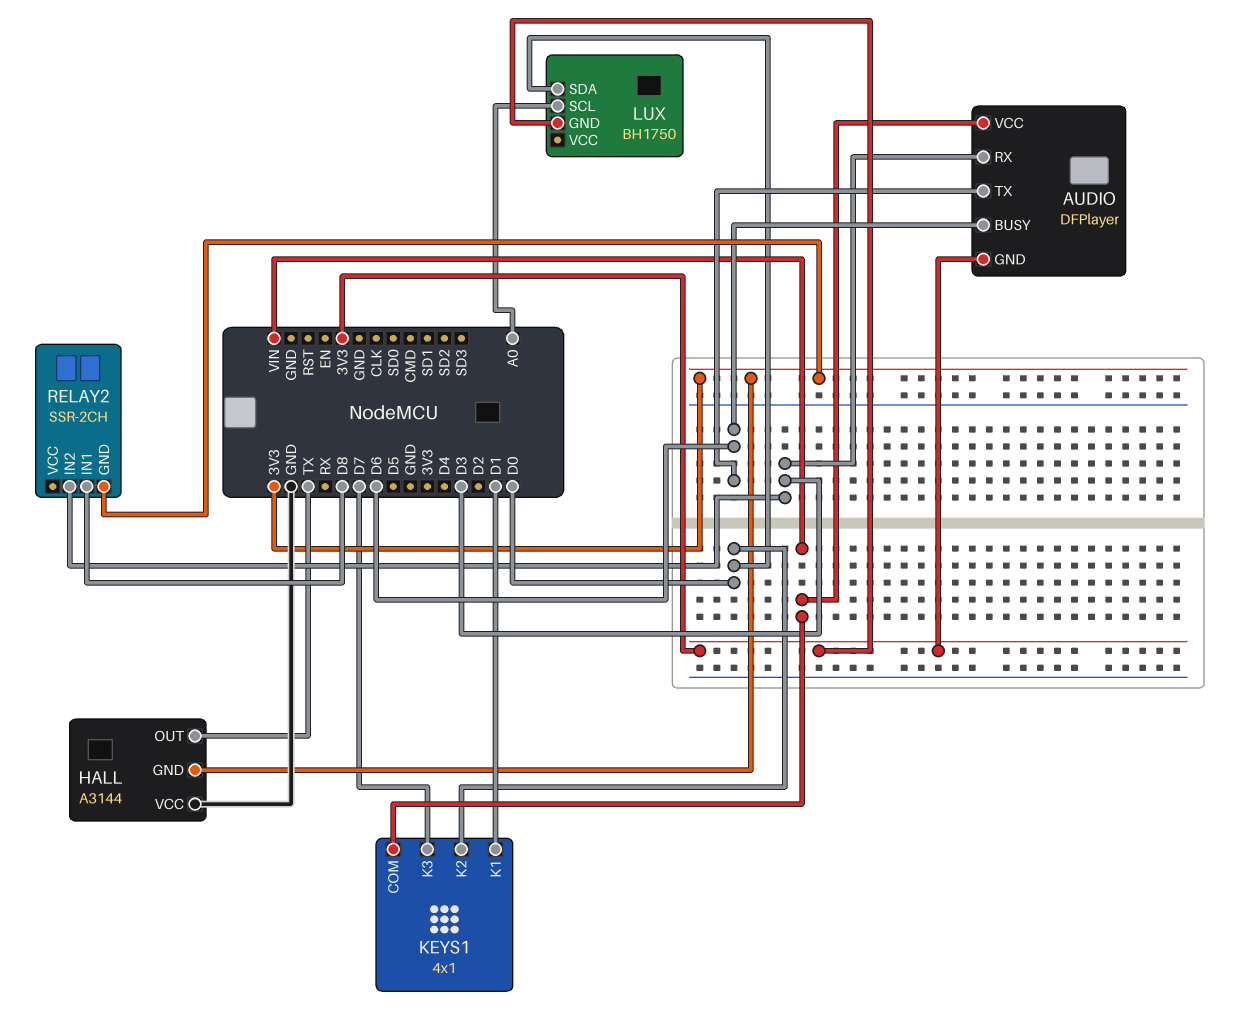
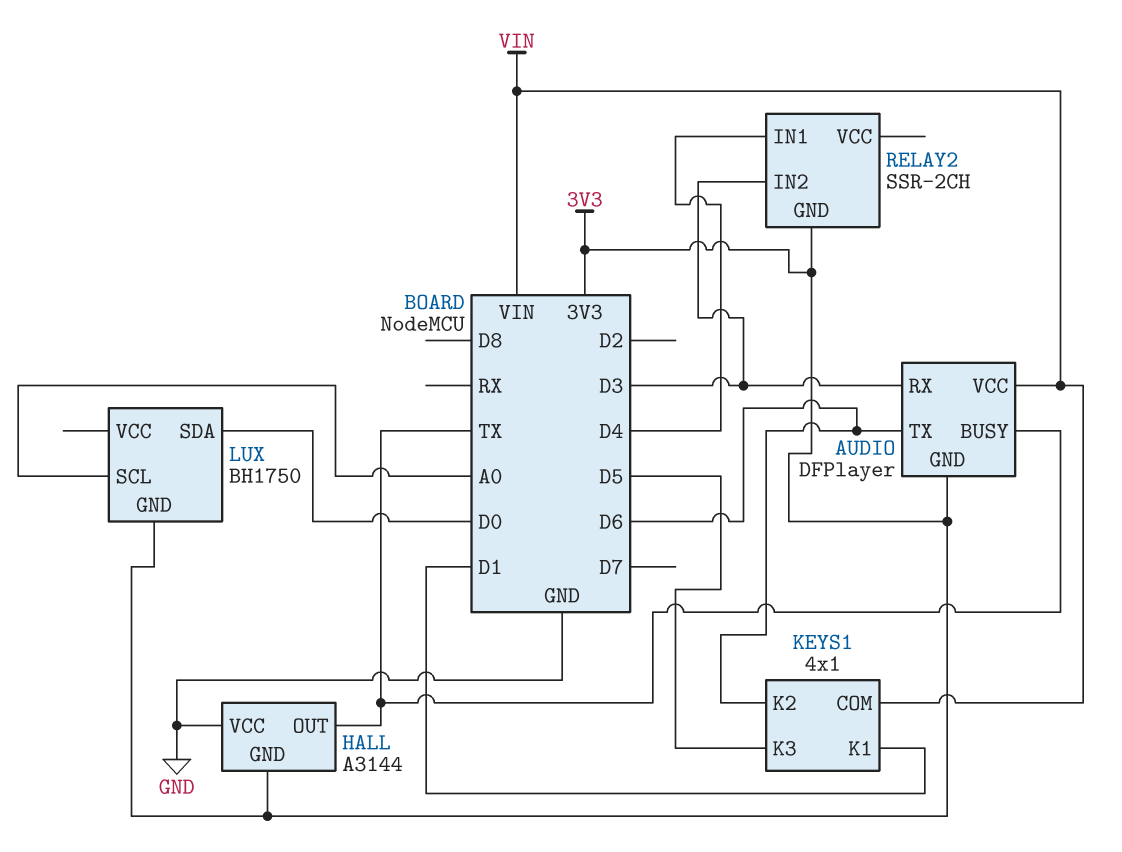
AUDIO pin BUSY: D6 -> TX
KEYS1 pin K2: D0 -> D6
KEYS1 pin K3: D7 -> D5
RELAY2 pin IN1: D8 -> D4

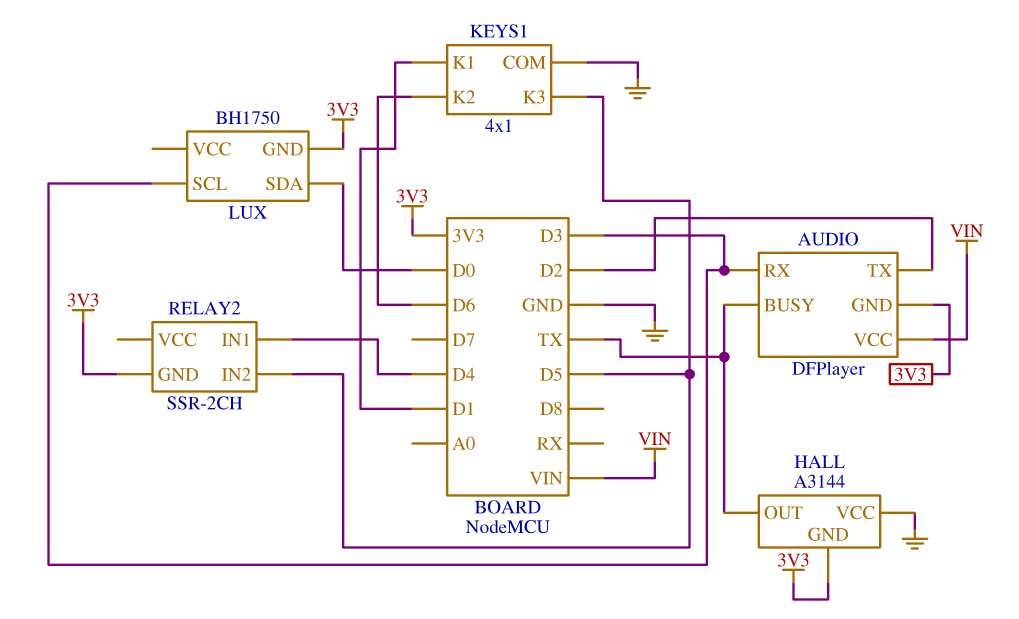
AUDIO pin TX: D6 -> D2
KEYS1 pin COM: VIN -> GND
LUX pin SCL: A0 -> D3
RELAY2 pin IN2: D3 -> D5

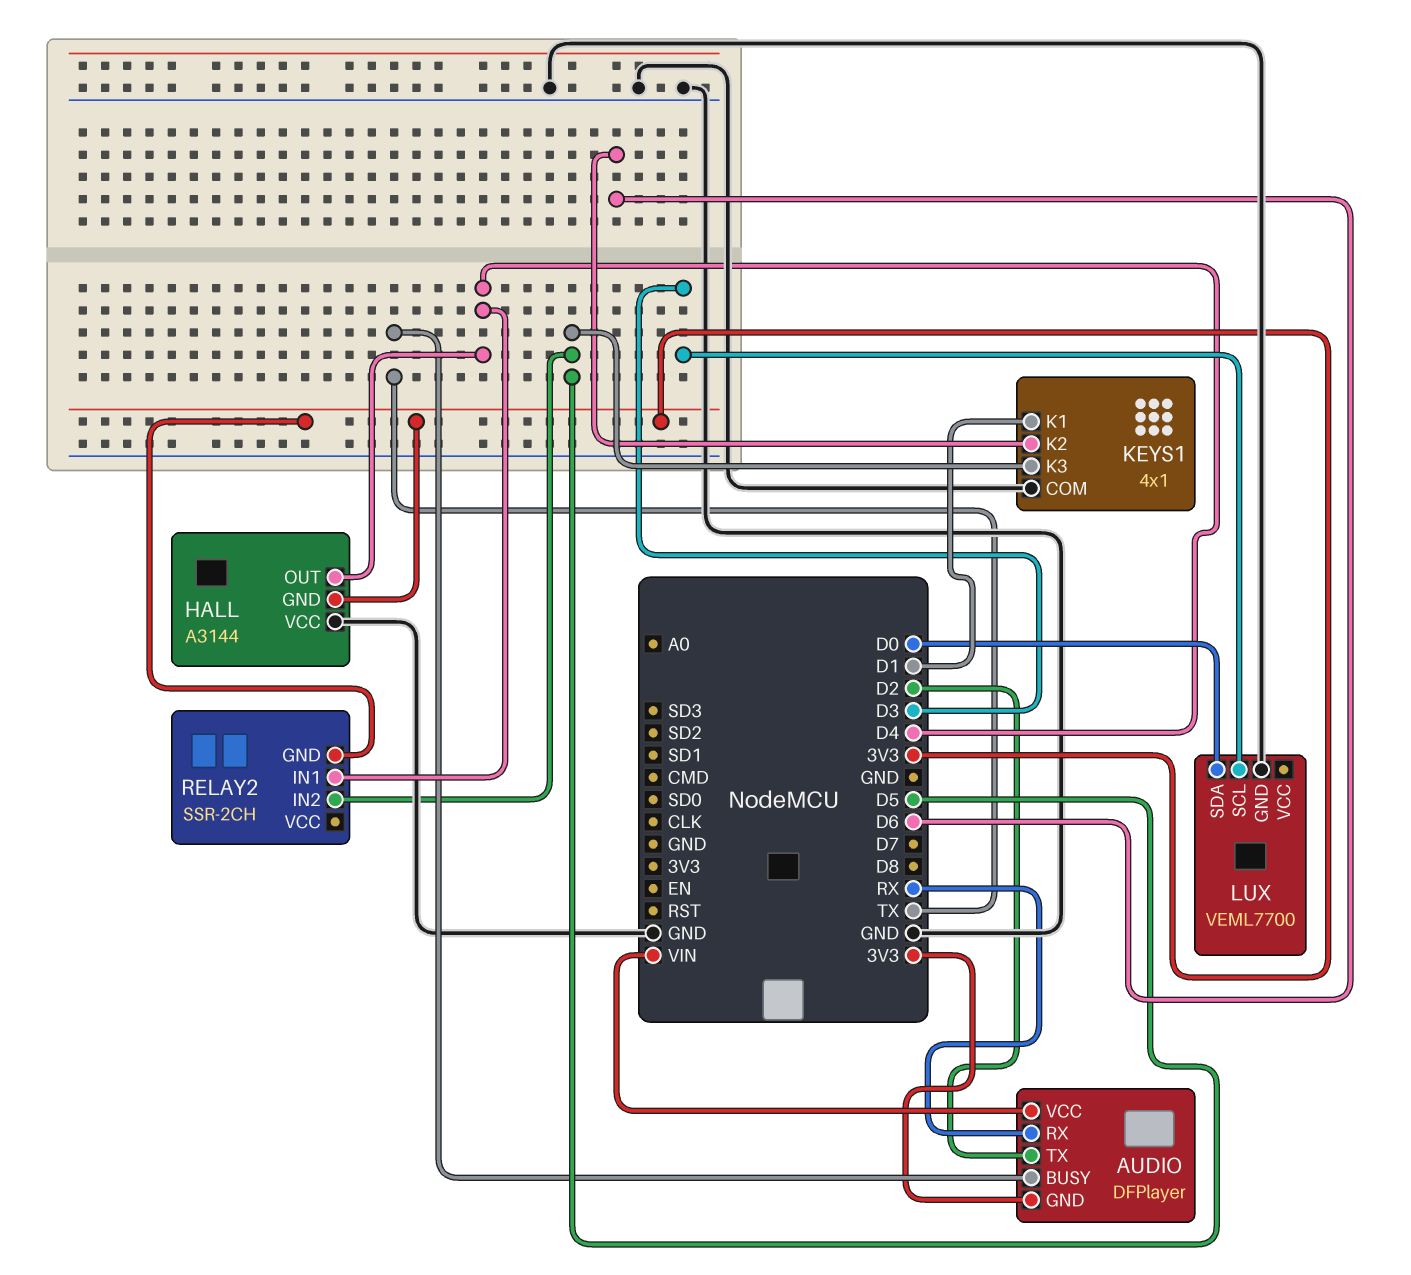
AUDIO pin RX: D3 -> RX
HALL pin OUT: TX -> D4
LUX: BH1750 -> VEML7700
LUX pin GND: 3V3 -> GND

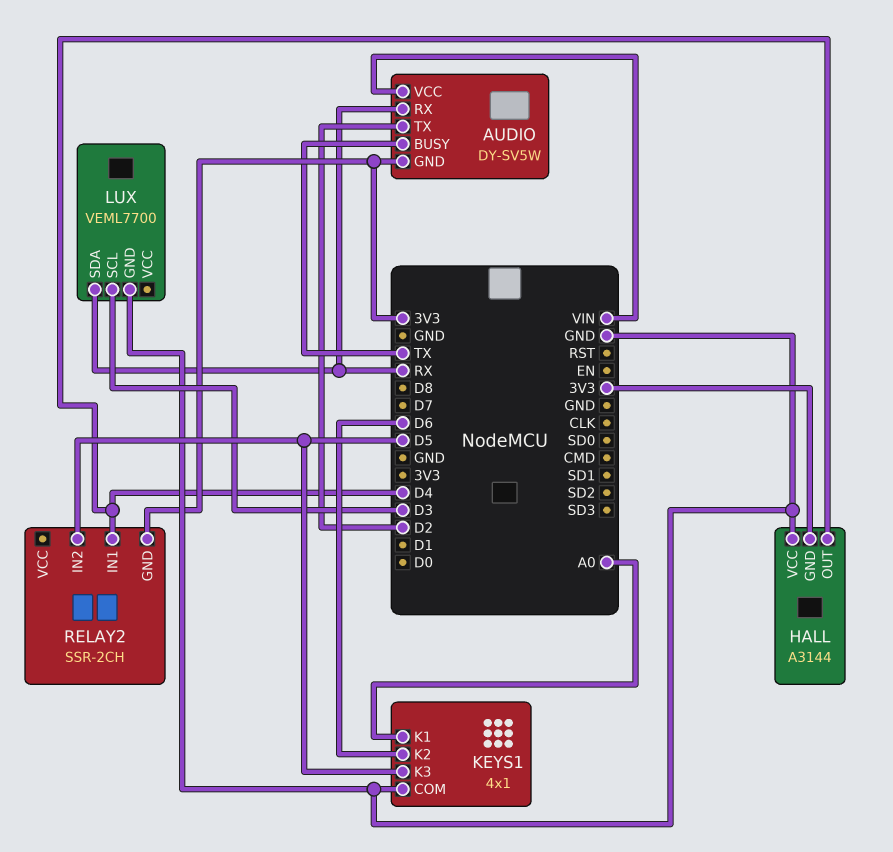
AUDIO: DFPlayer -> DY-SV5W
KEYS1 pin K1: D1 -> A0
LUX pin SDA: D0 -> RX

